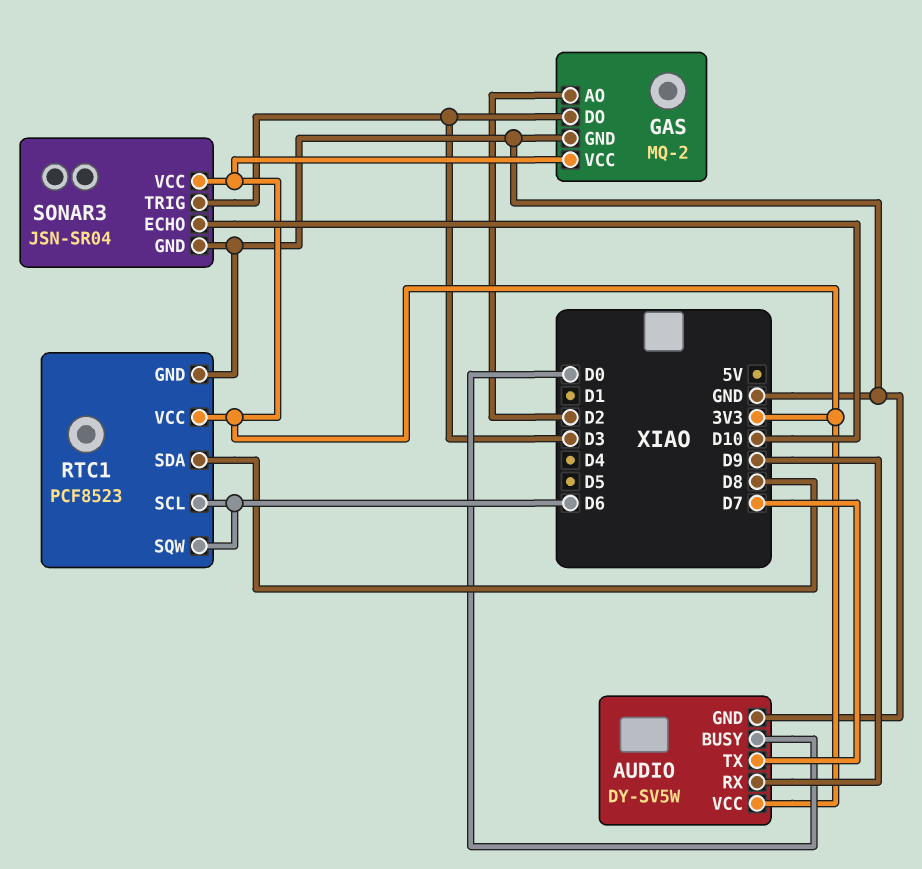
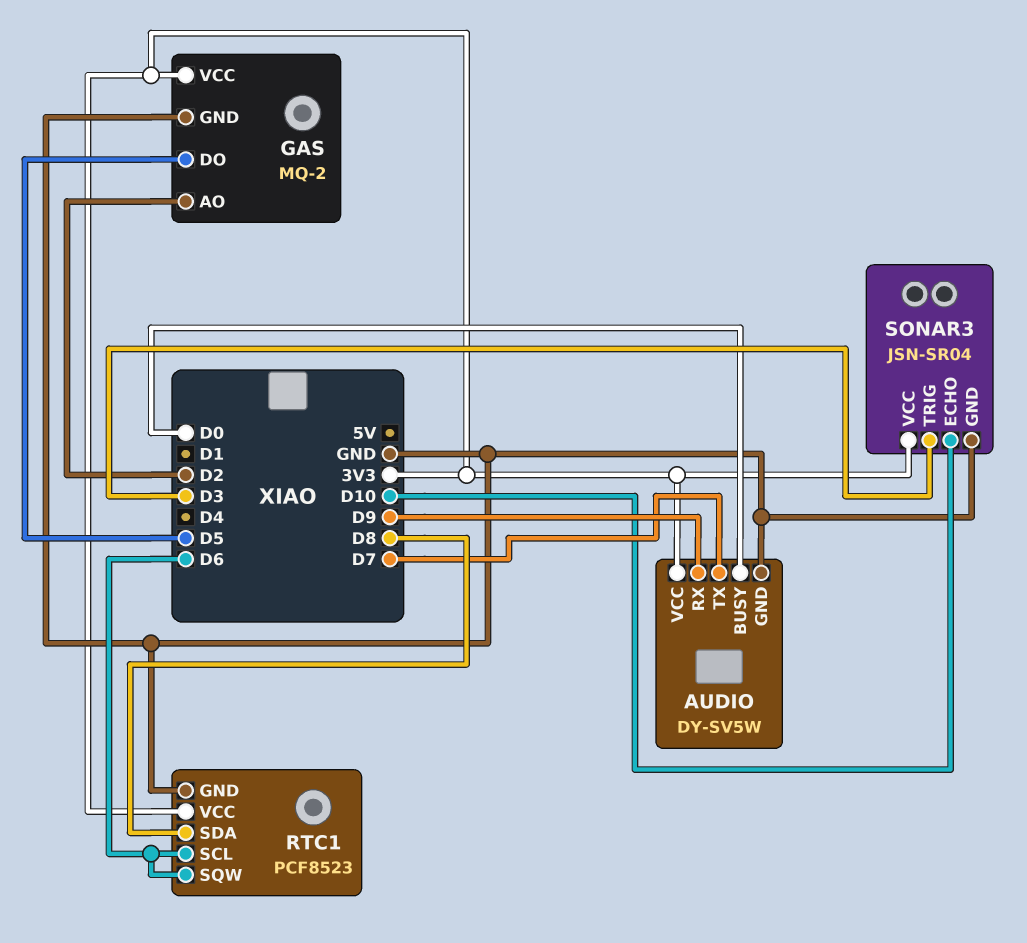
GAS pin DO: D3 -> D5

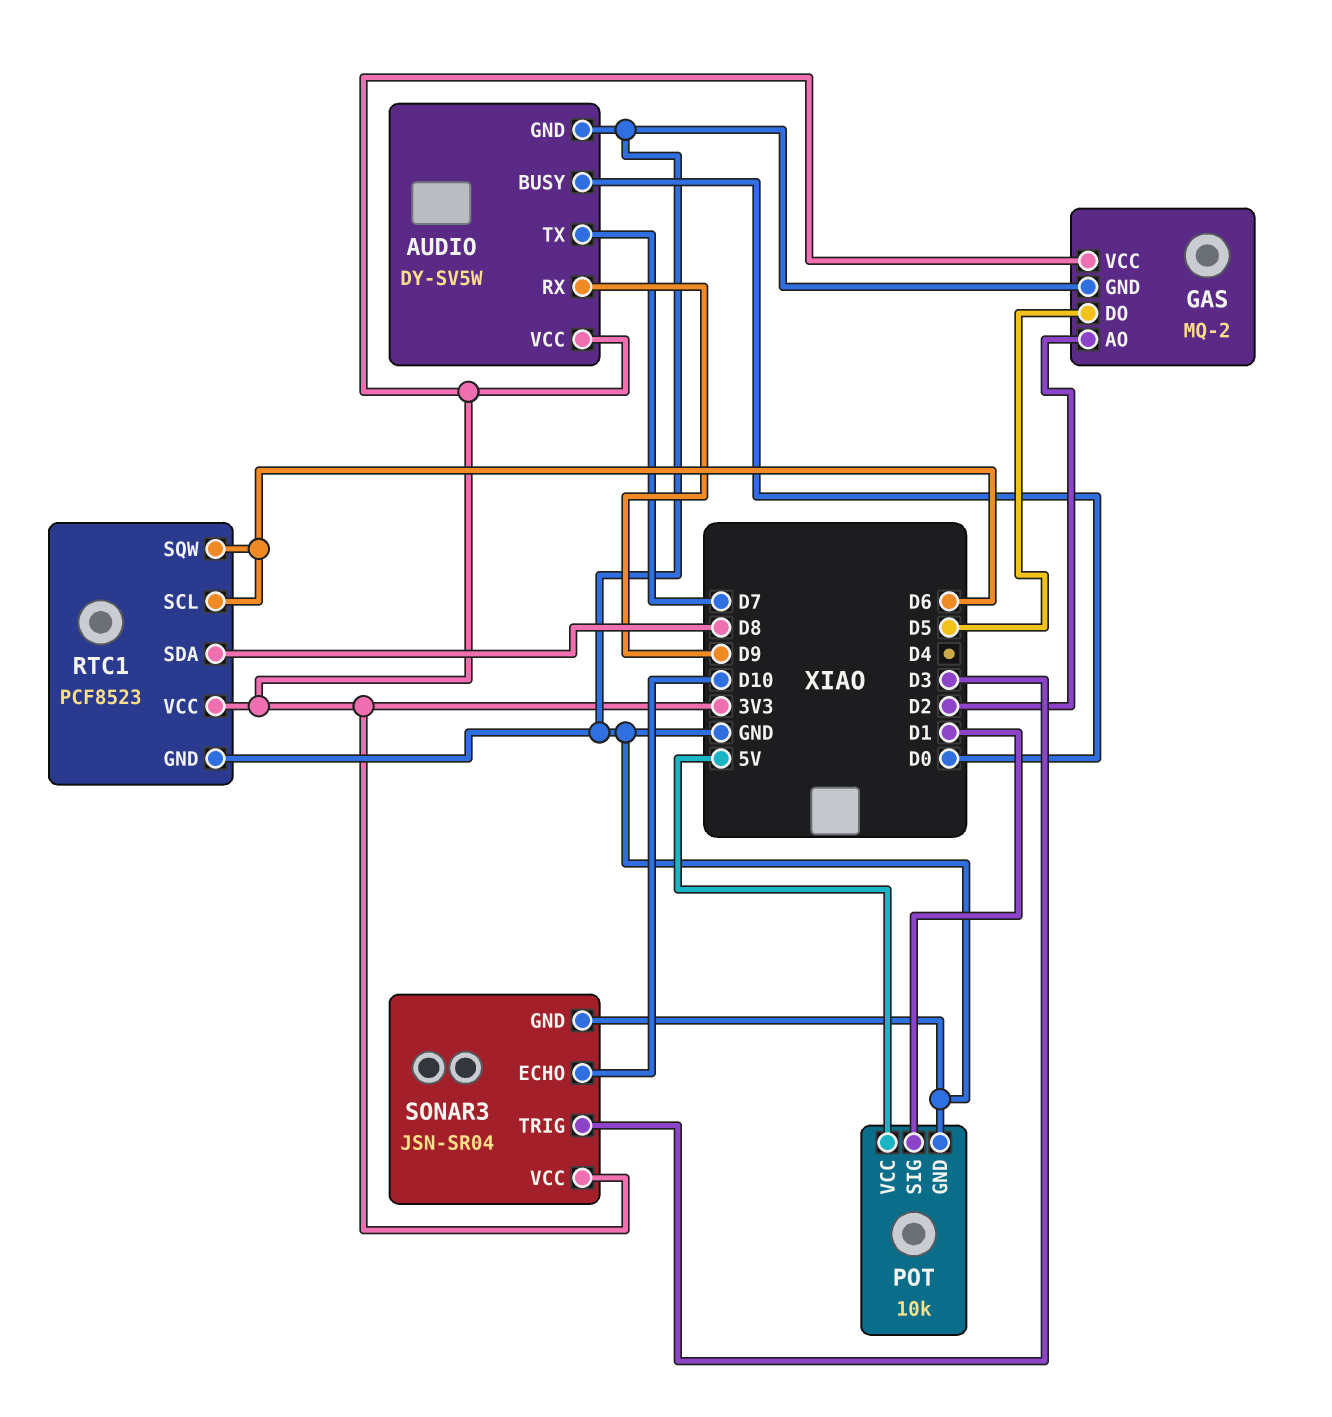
POT: none -> 10k
POT pin GND: none -> GND
POT pin SIG: none -> D1
POT pin VCC: none -> 5V

